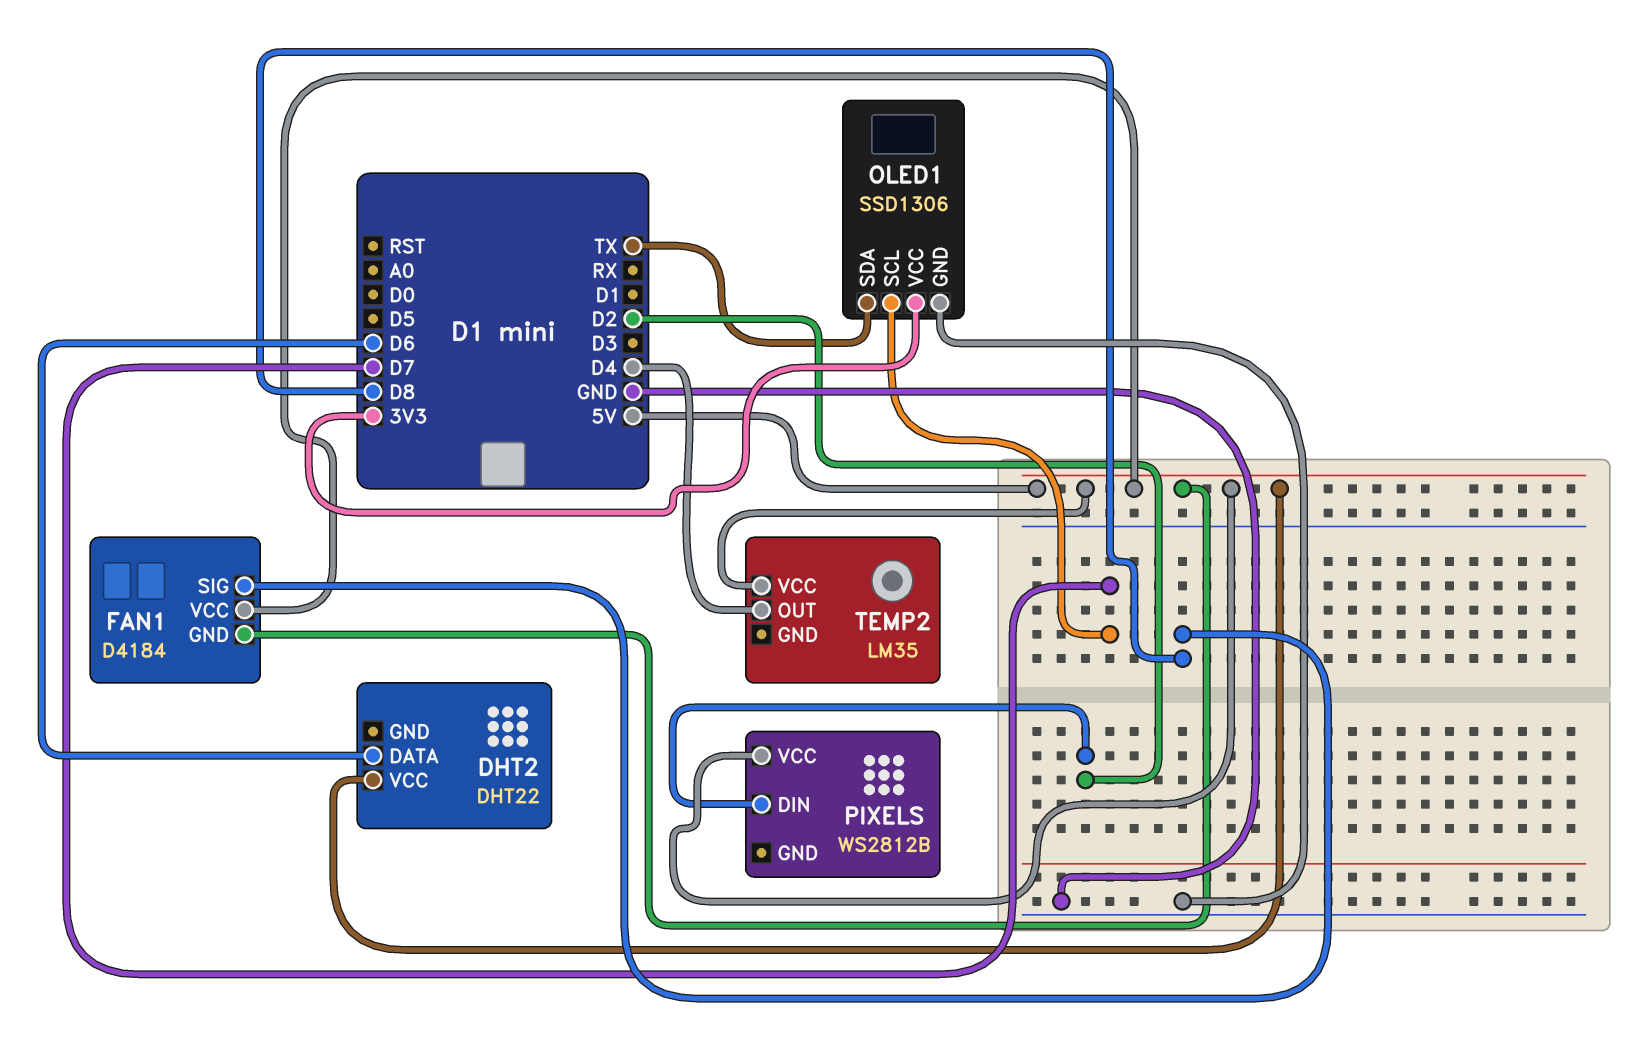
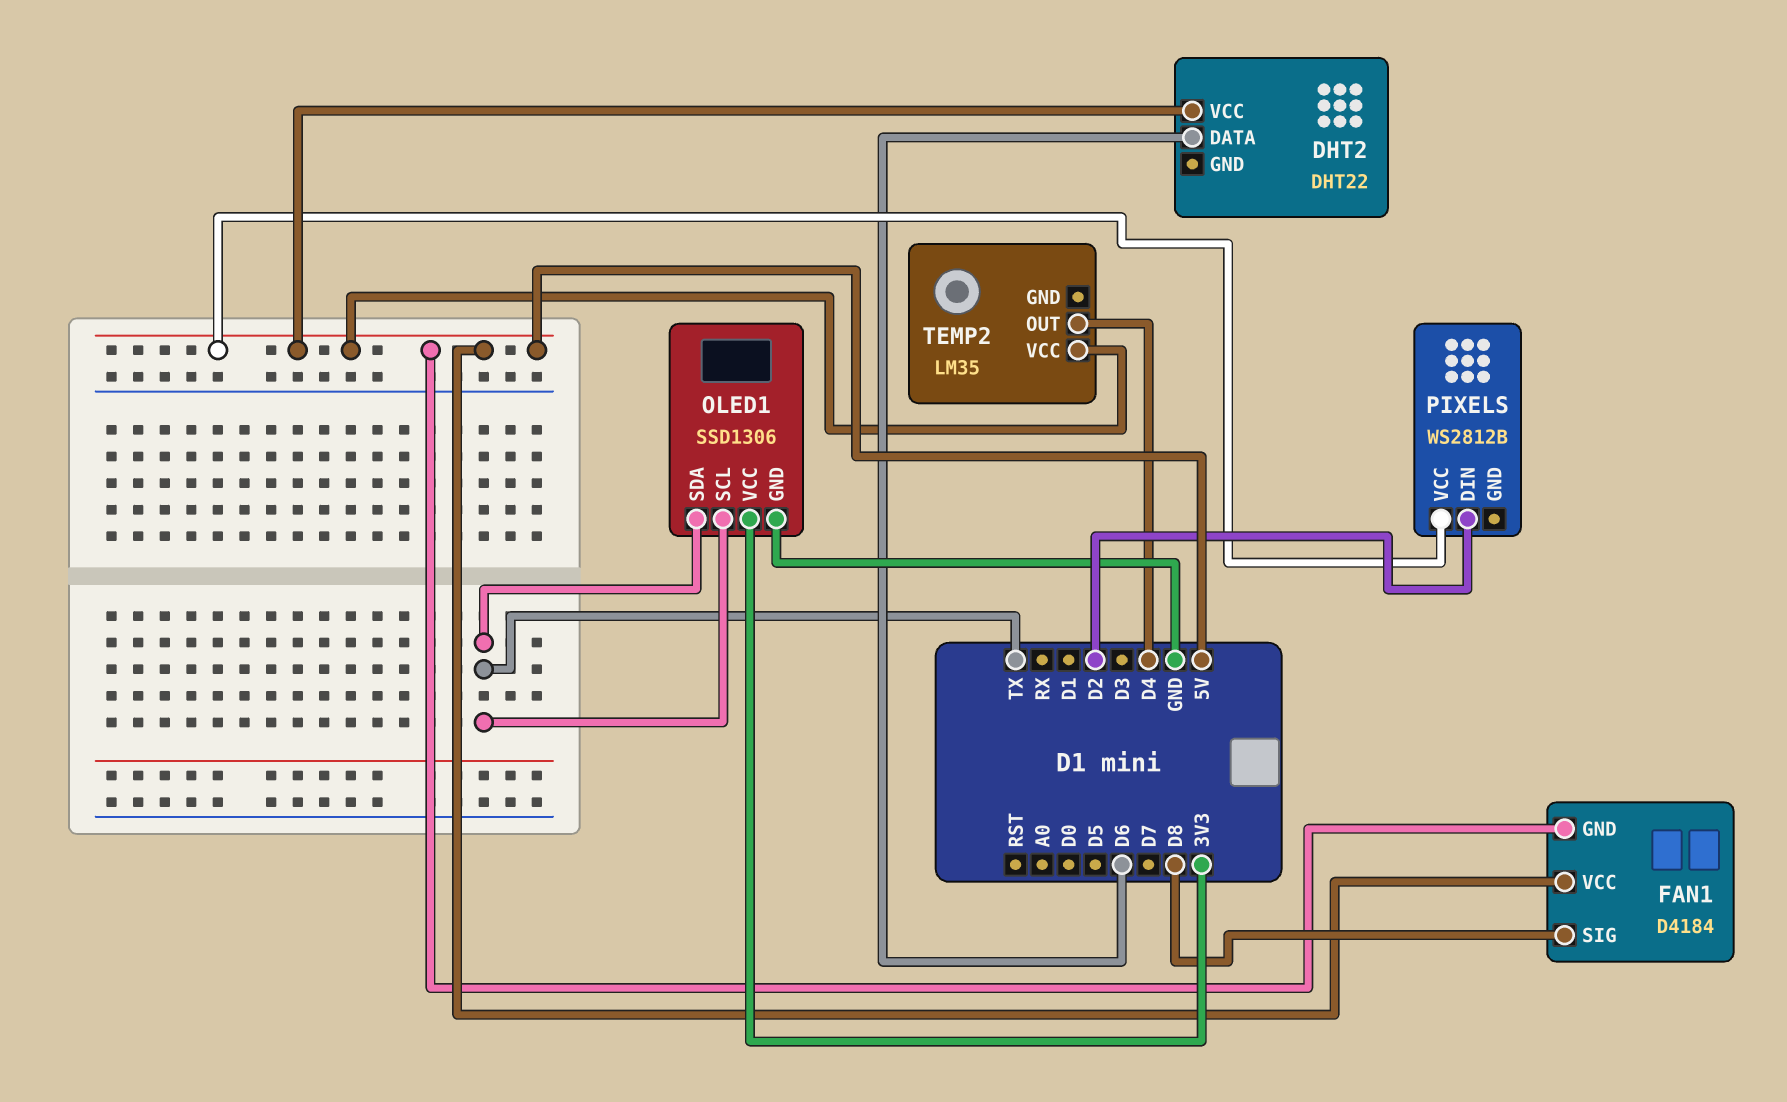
OLED1 pin SCL: D7 -> TX

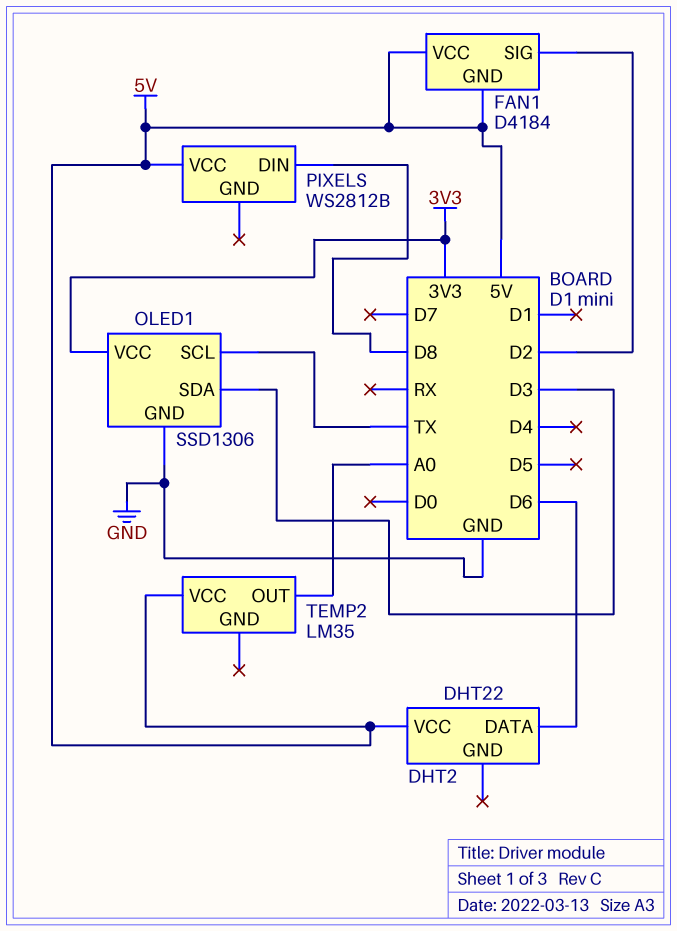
FAN1 pin SIG: D8 -> D2
OLED1 pin SDA: TX -> D3
PIXELS pin DIN: D2 -> D8
TEMP2 pin OUT: D4 -> A0

